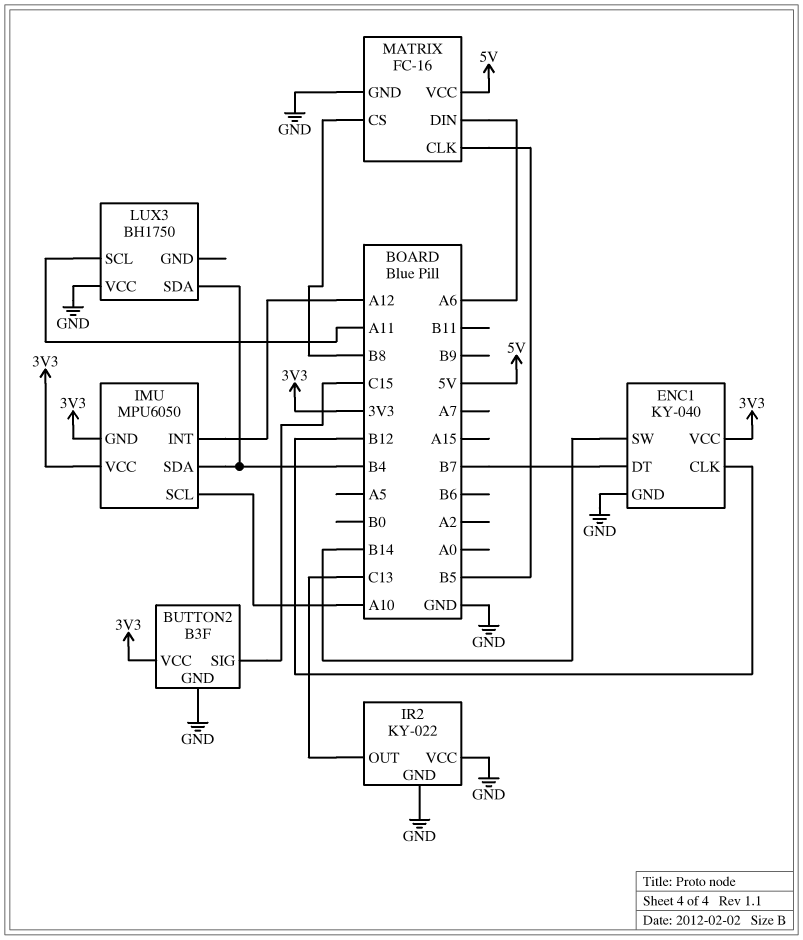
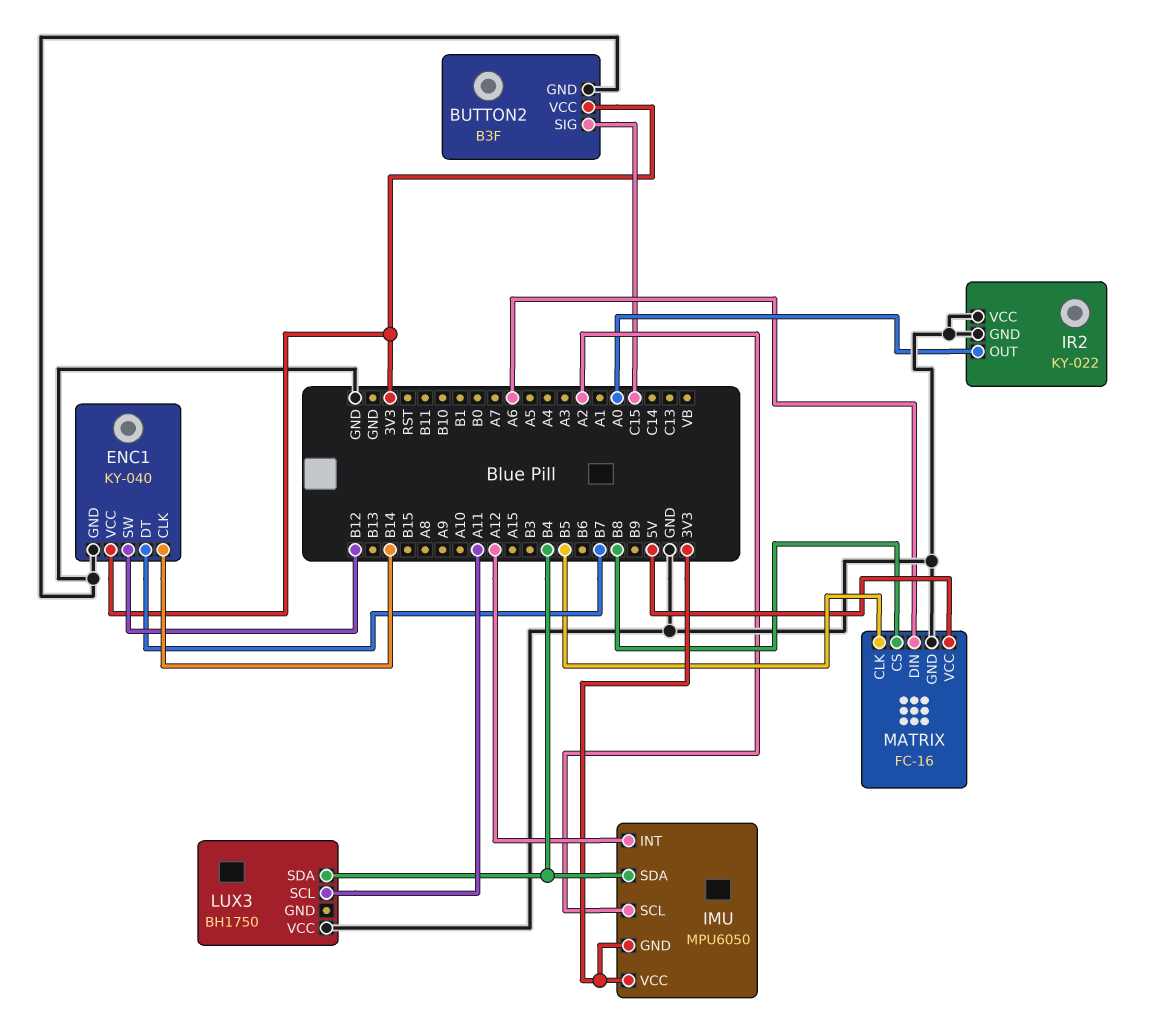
ENC1 pin CLK: B12 -> B14
ENC1 pin SW: B14 -> B12
IMU pin SCL: A10 -> A2
IR2 pin OUT: C13 -> A0

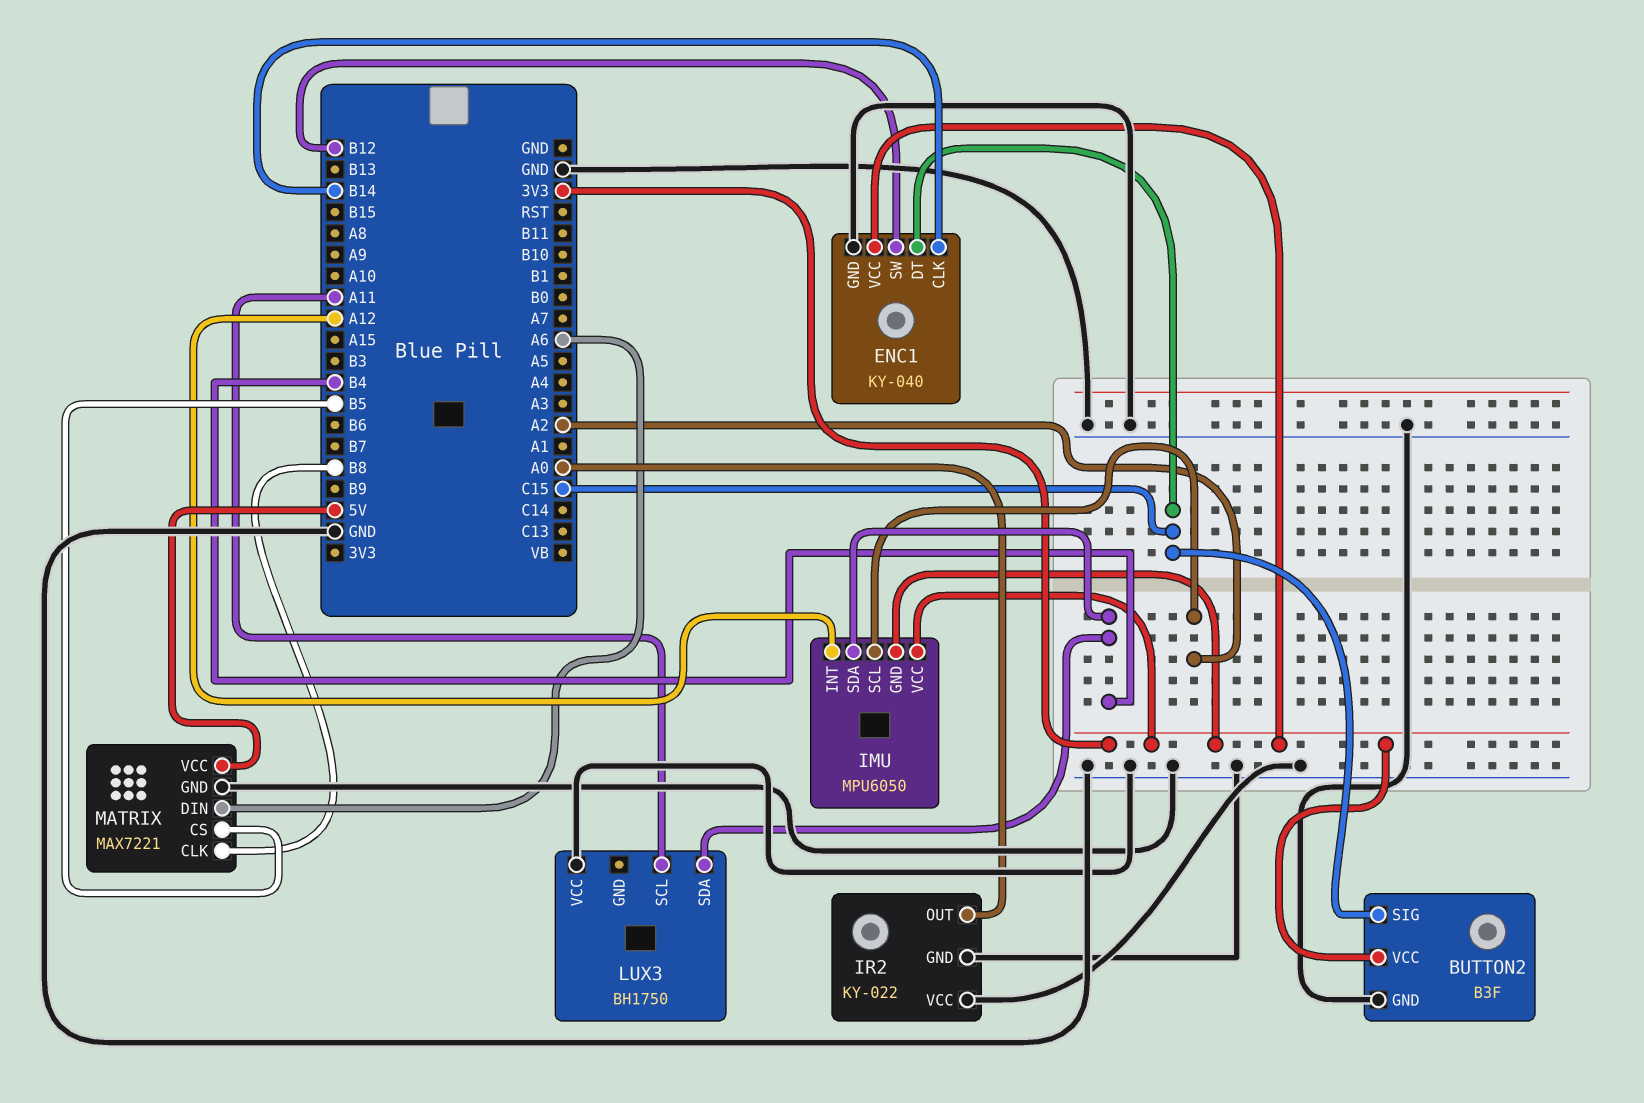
ENC1 pin DT: B7 -> C15
MATRIX: FC-16 -> MAX7221
MATRIX pin CLK: B5 -> B8
MATRIX pin CS: B8 -> B5

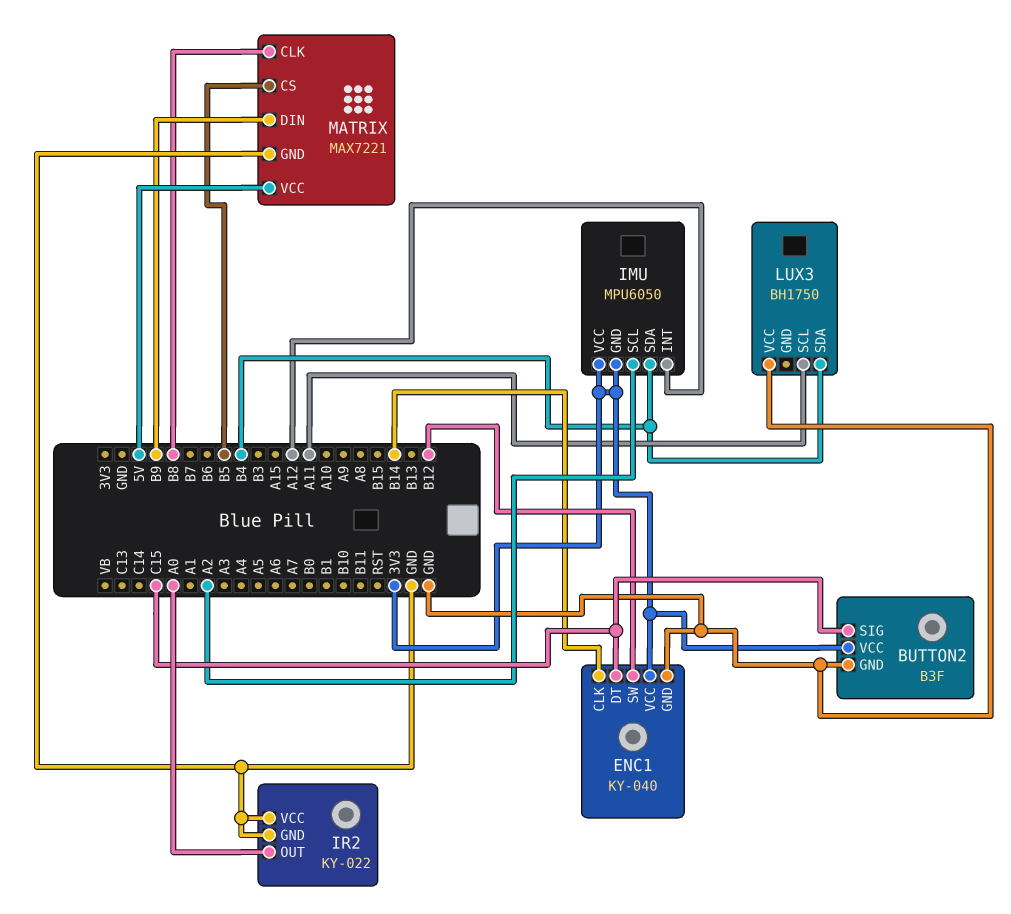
MATRIX pin DIN: A6 -> B9

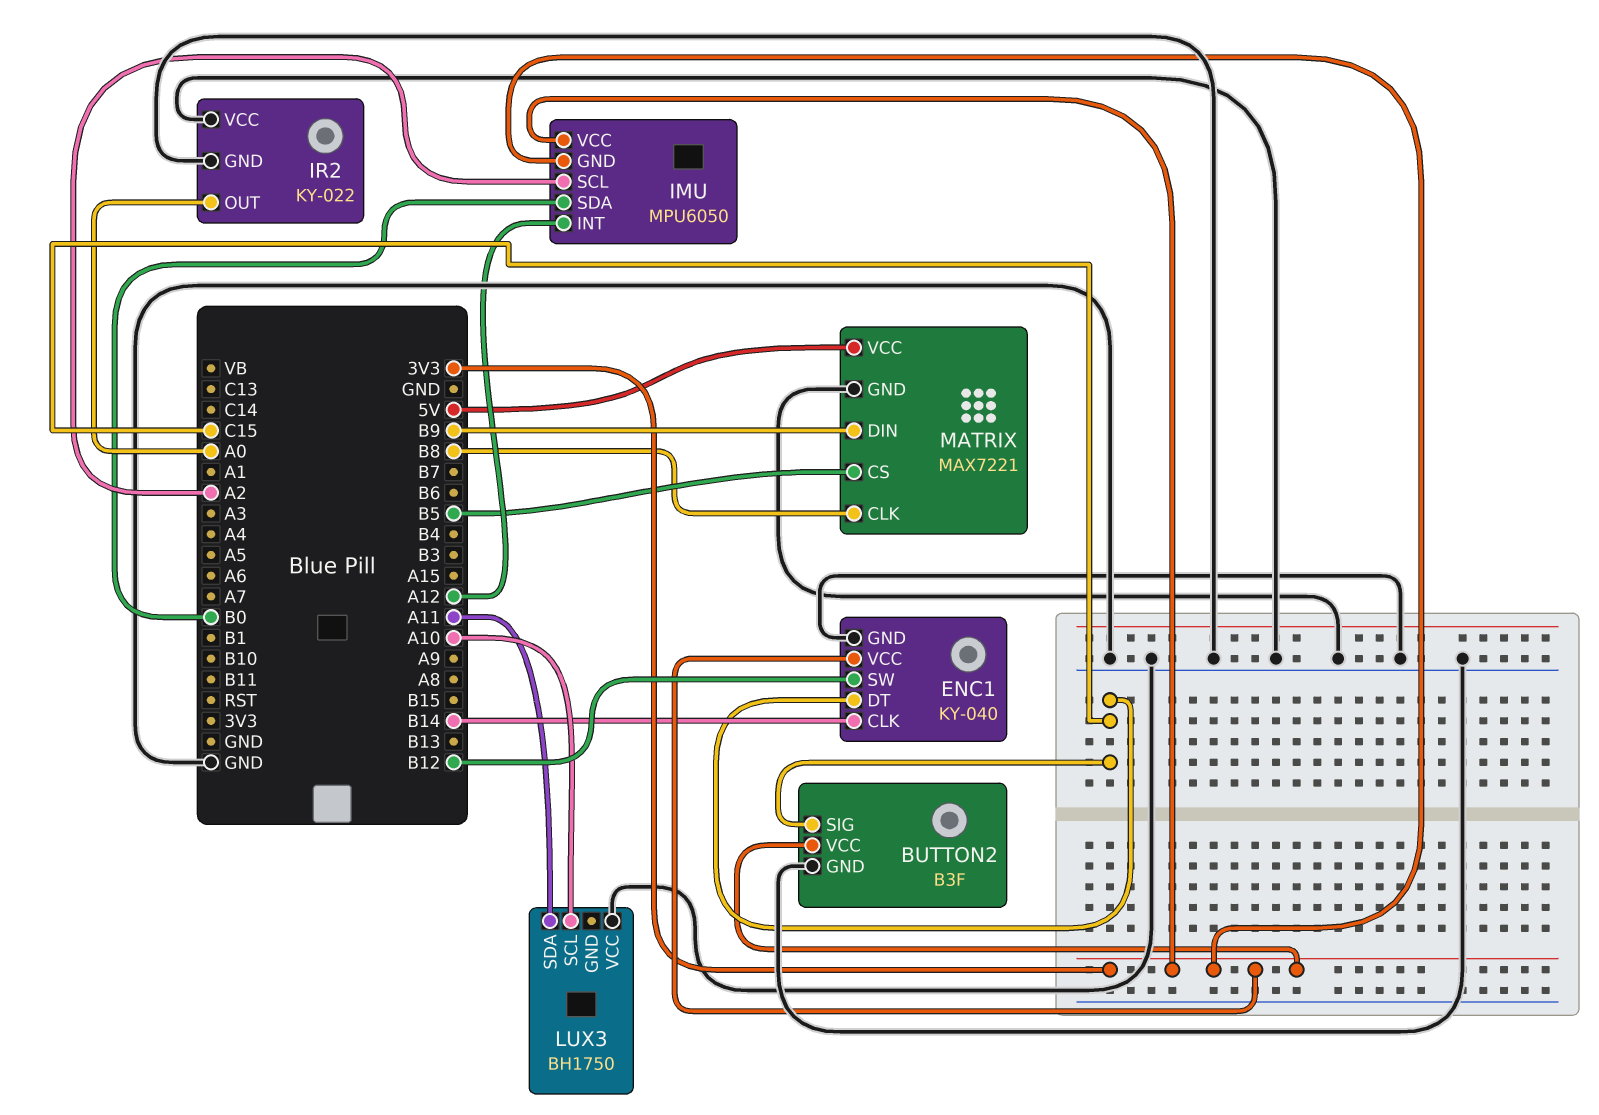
IMU pin SDA: B4 -> B0
LUX3 pin SCL: A11 -> A10
LUX3 pin SDA: B4 -> A11

